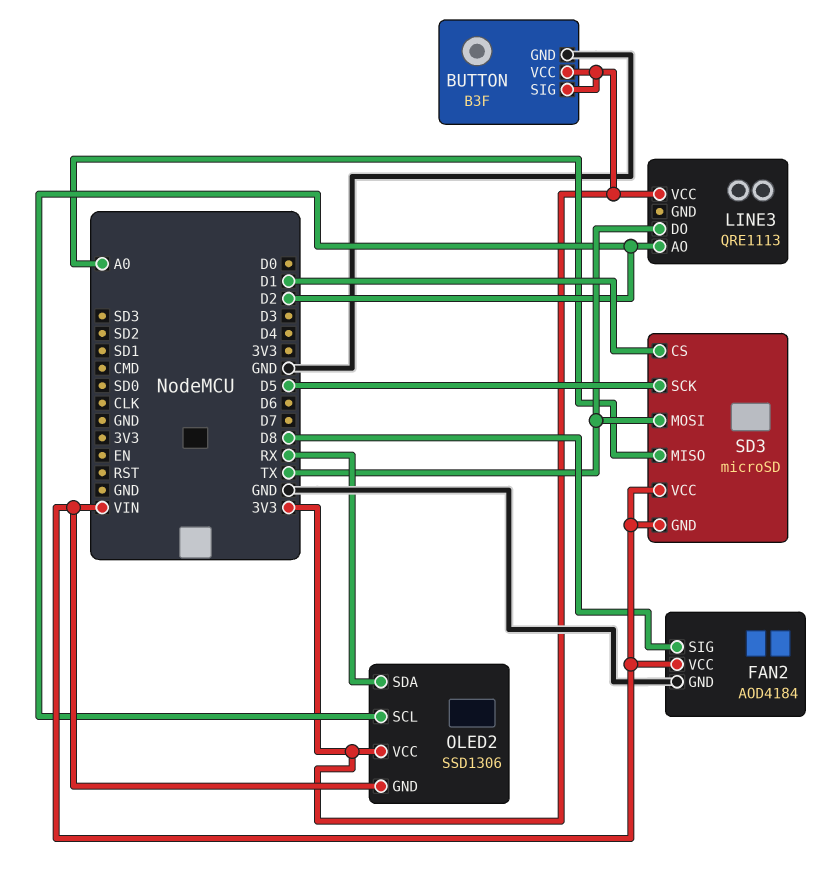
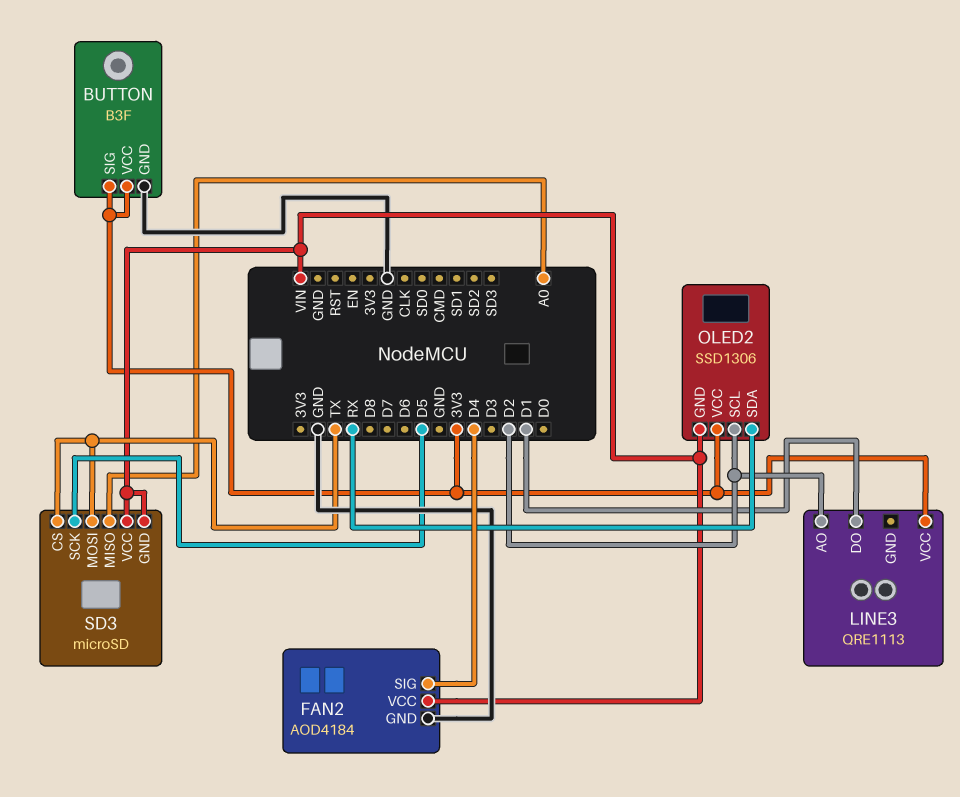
FAN2 pin SIG: D8 -> D4
LINE3 pin DO: TX -> D1
SD3 pin CS: D1 -> TX

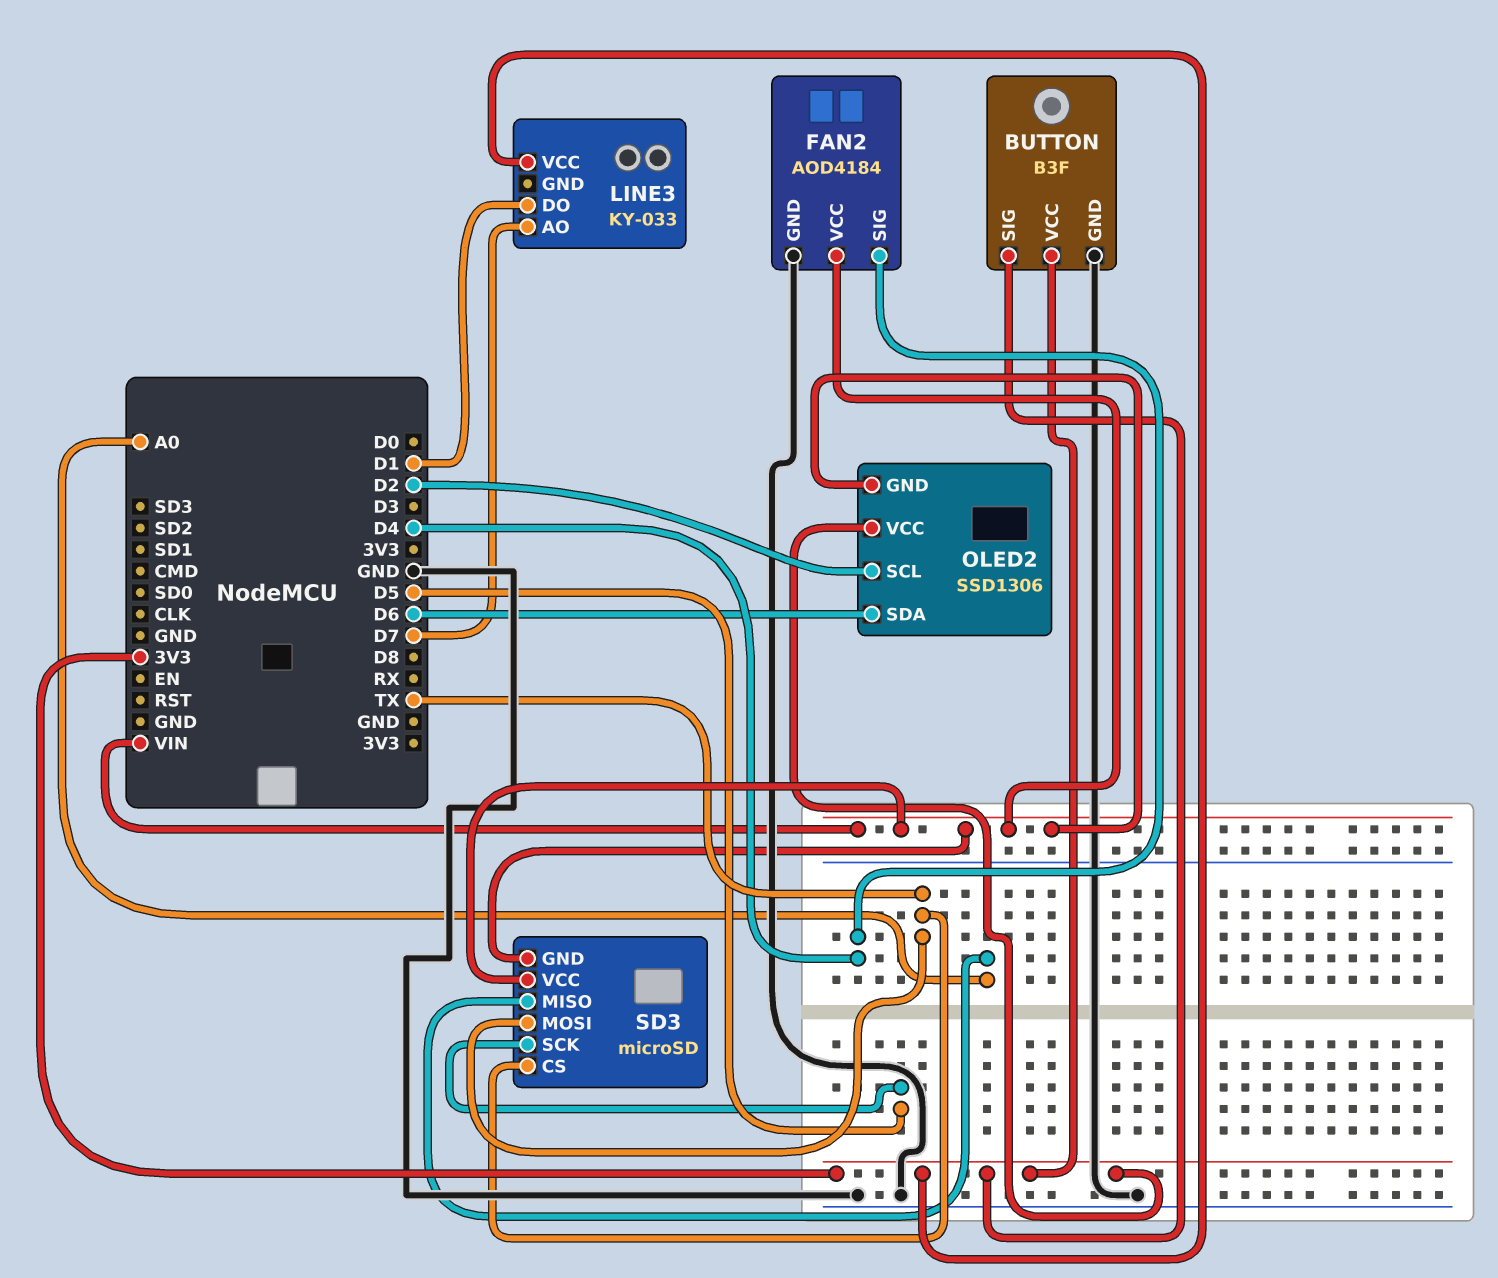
LINE3: QRE1113 -> KY-033
LINE3 pin AO: D2 -> D7
OLED2 pin SDA: RX -> D6

